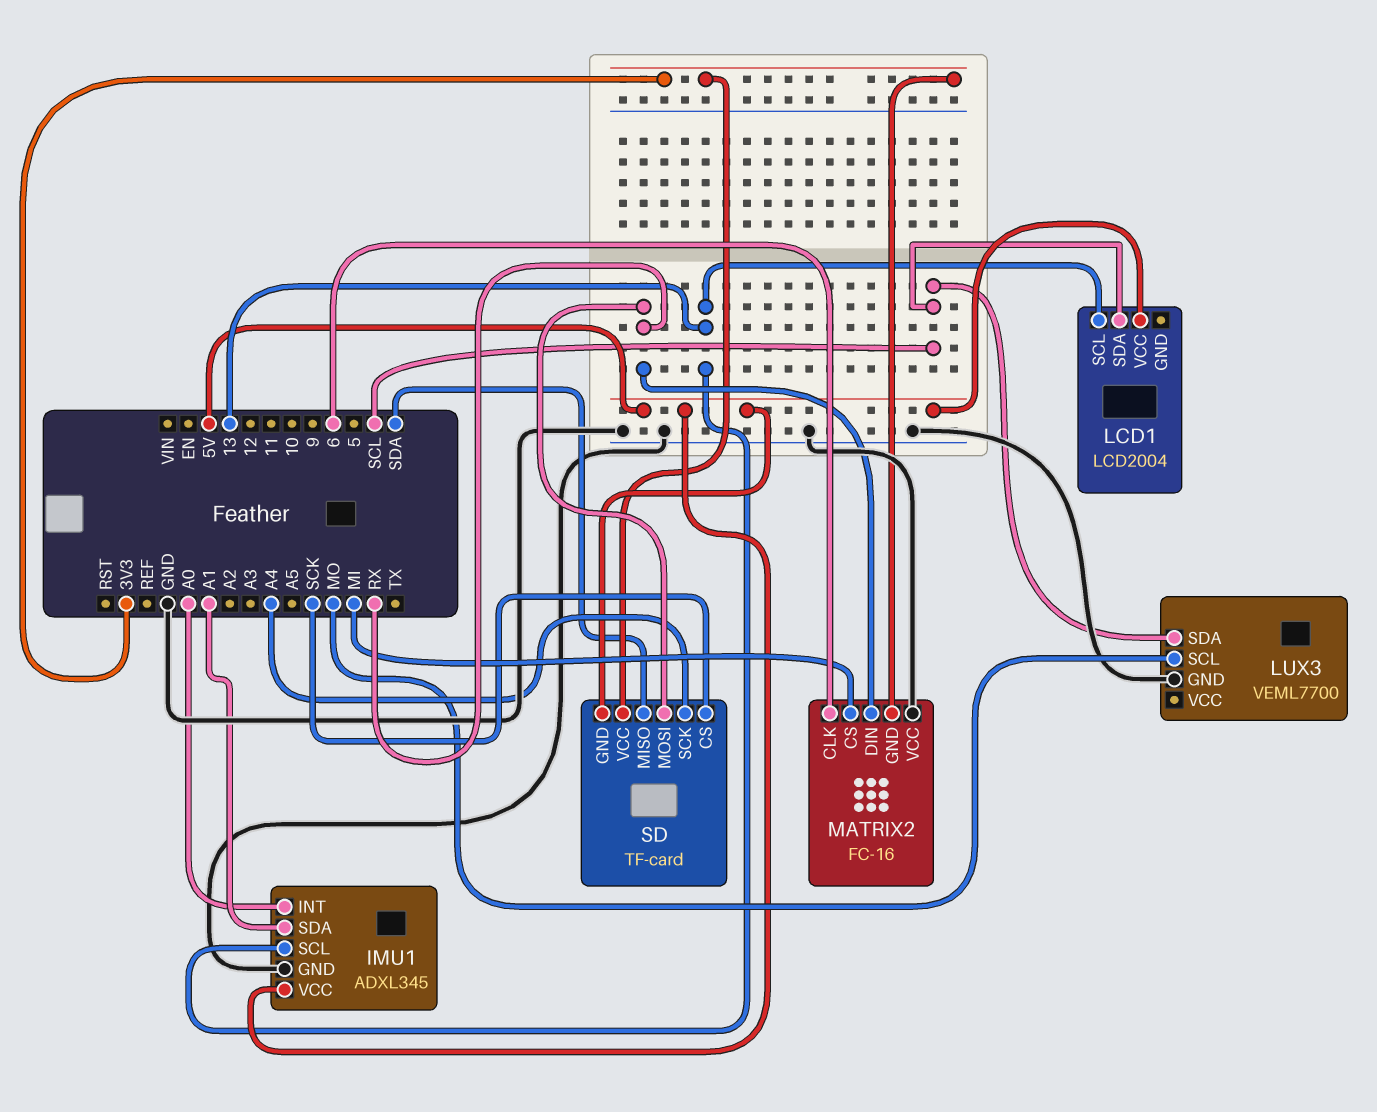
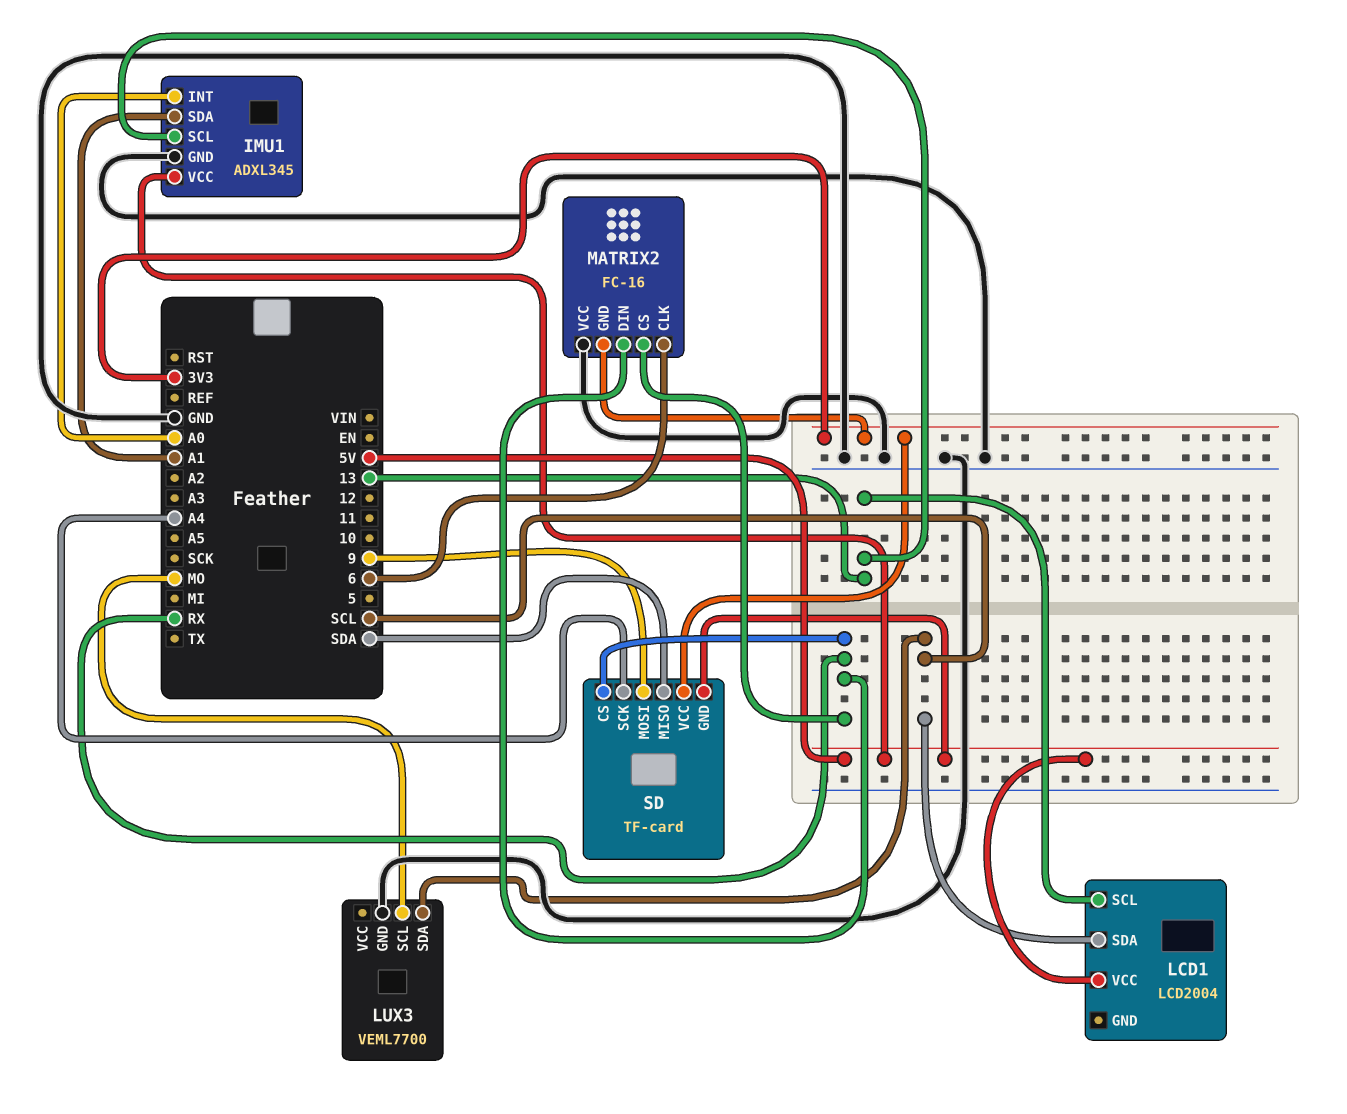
MATRIX2 pin CS: MI -> RX
SD pin CS: SCK -> RX
SD pin MOSI: RX -> 9

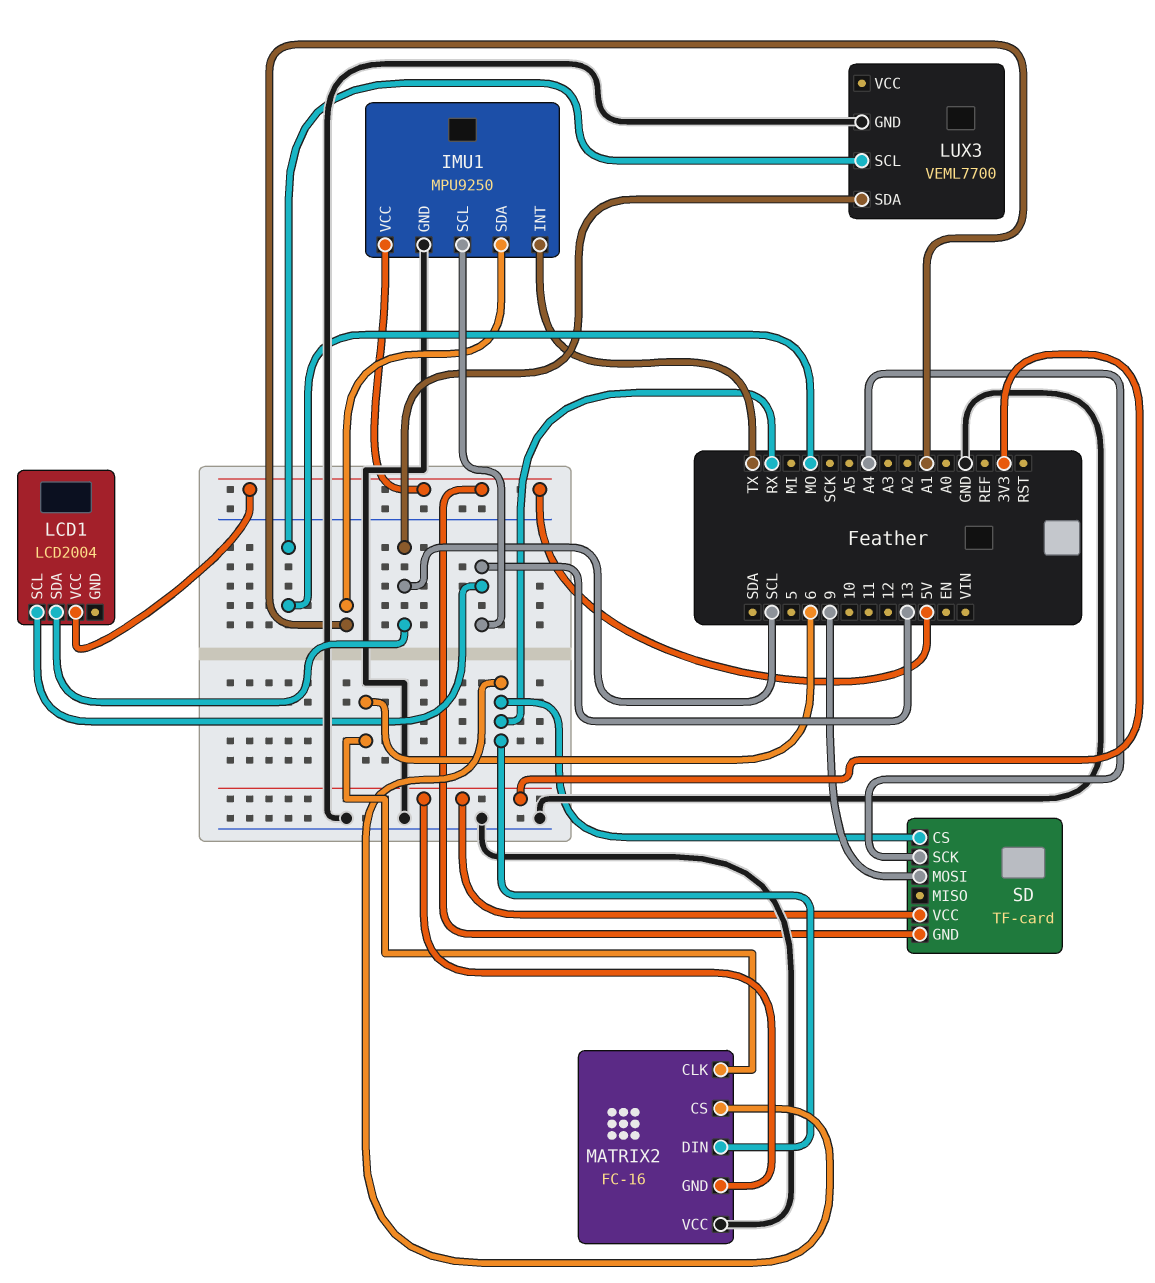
IMU1: ADXL345 -> MPU9250
IMU1 pin INT: A0 -> TX
SD pin MISO: SDA -> none

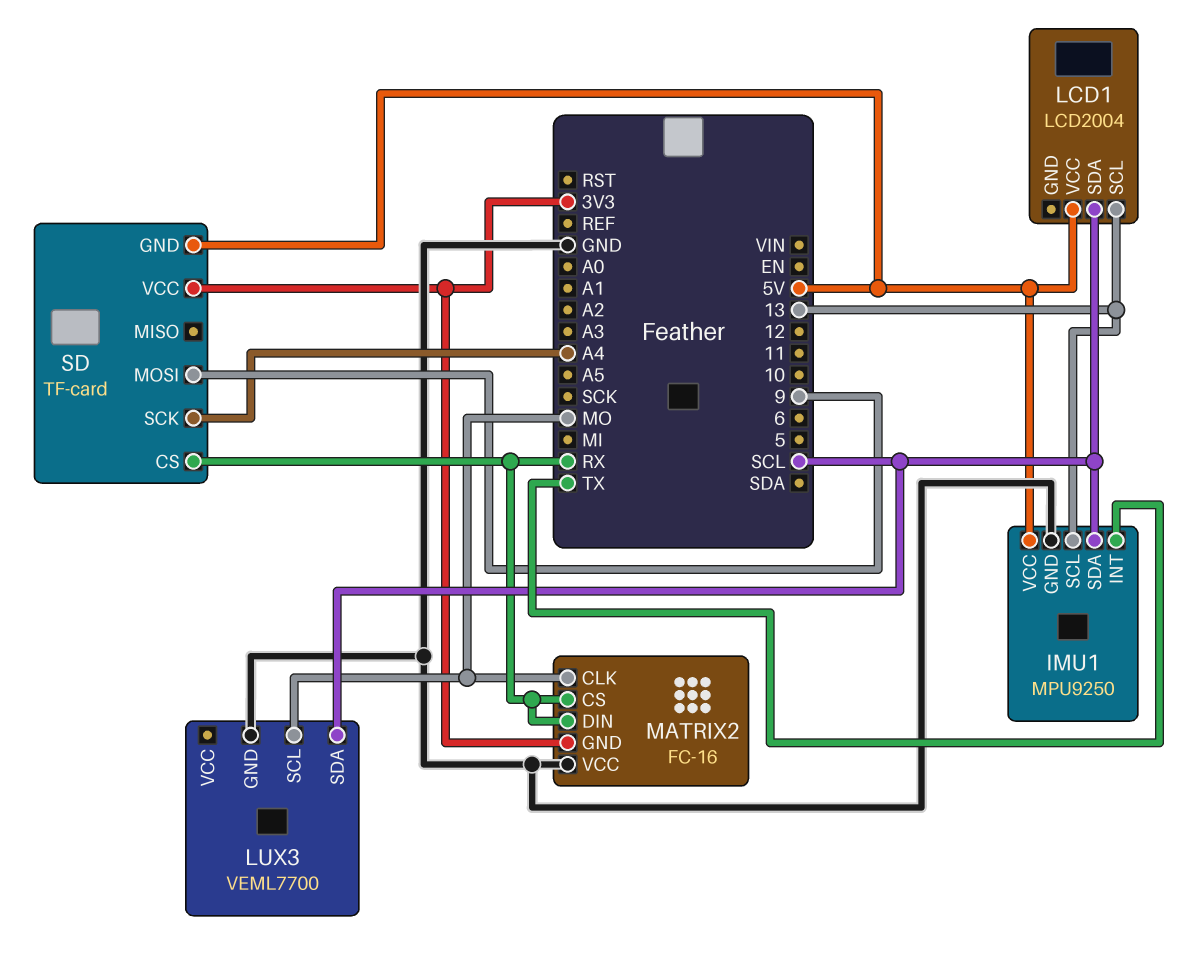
IMU1 pin SDA: A1 -> SCL
MATRIX2 pin CLK: 6 -> MO

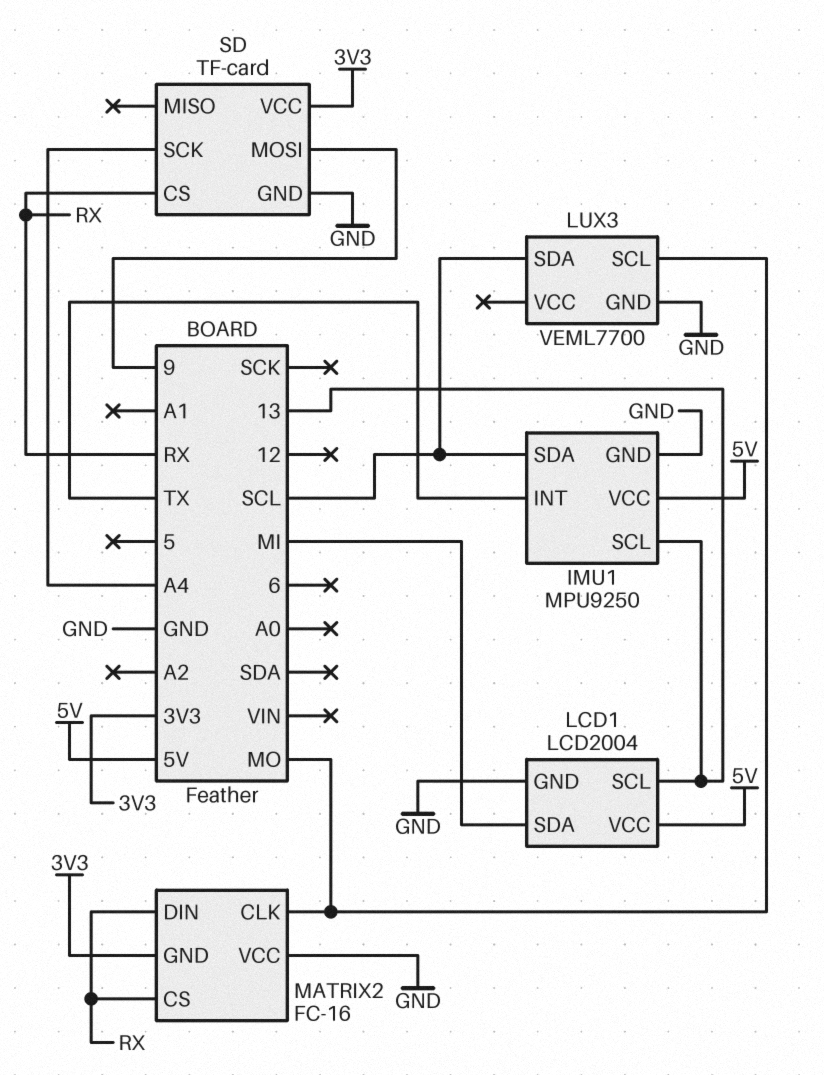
LCD1 pin GND: none -> GND
LCD1 pin SDA: SCL -> MI
SD pin GND: 5V -> GND

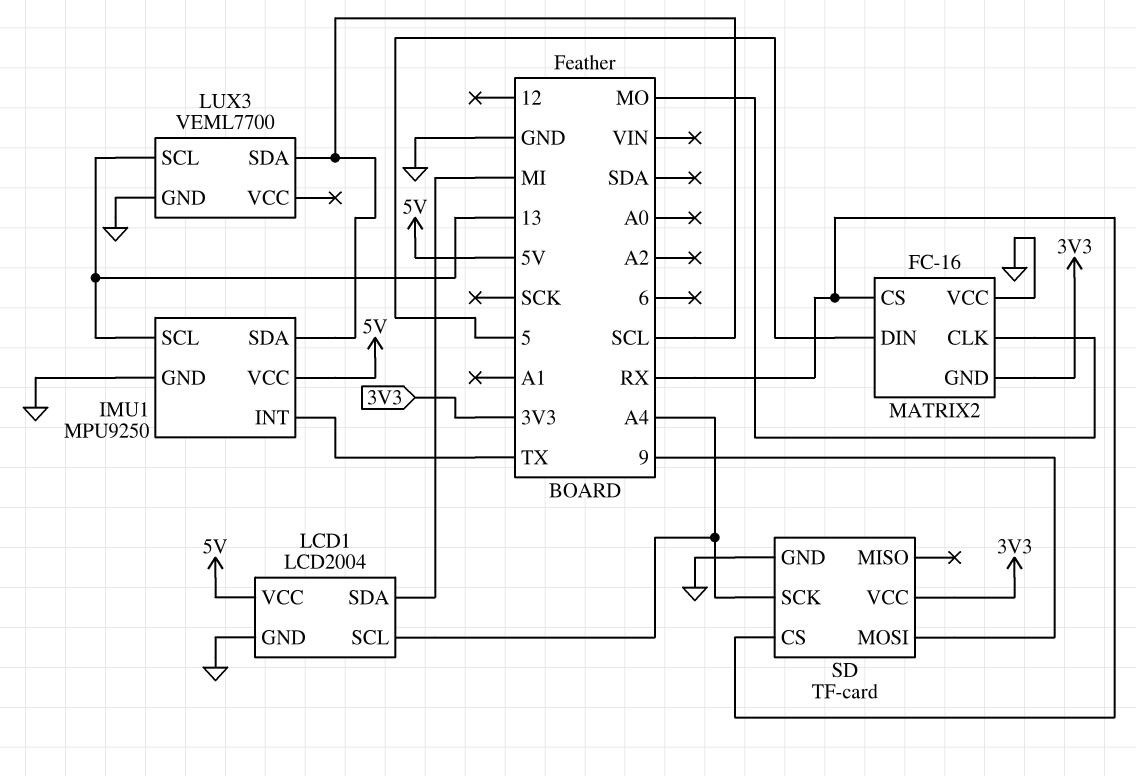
LCD1 pin SCL: 13 -> A4
LUX3 pin SCL: MO -> 13
MATRIX2 pin DIN: RX -> 5

